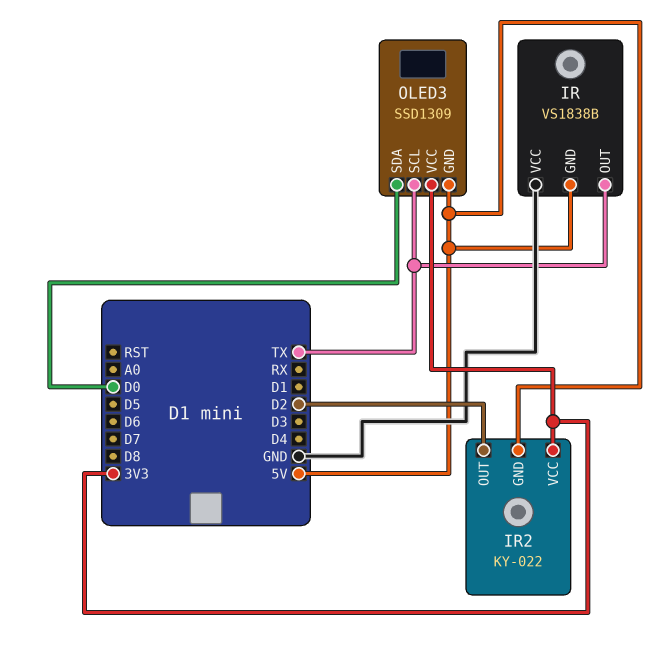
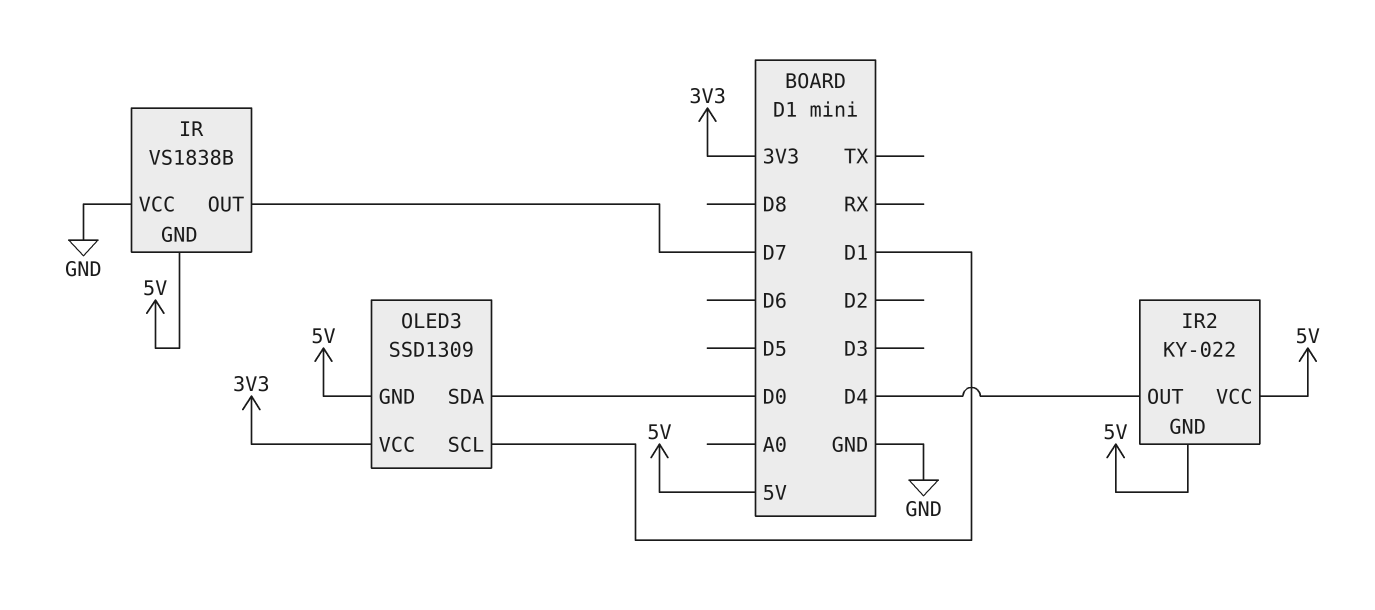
IR pin OUT: TX -> D7
IR2 pin OUT: D2 -> D4
IR2 pin VCC: 3V3 -> 5V
OLED3 pin SCL: TX -> D1

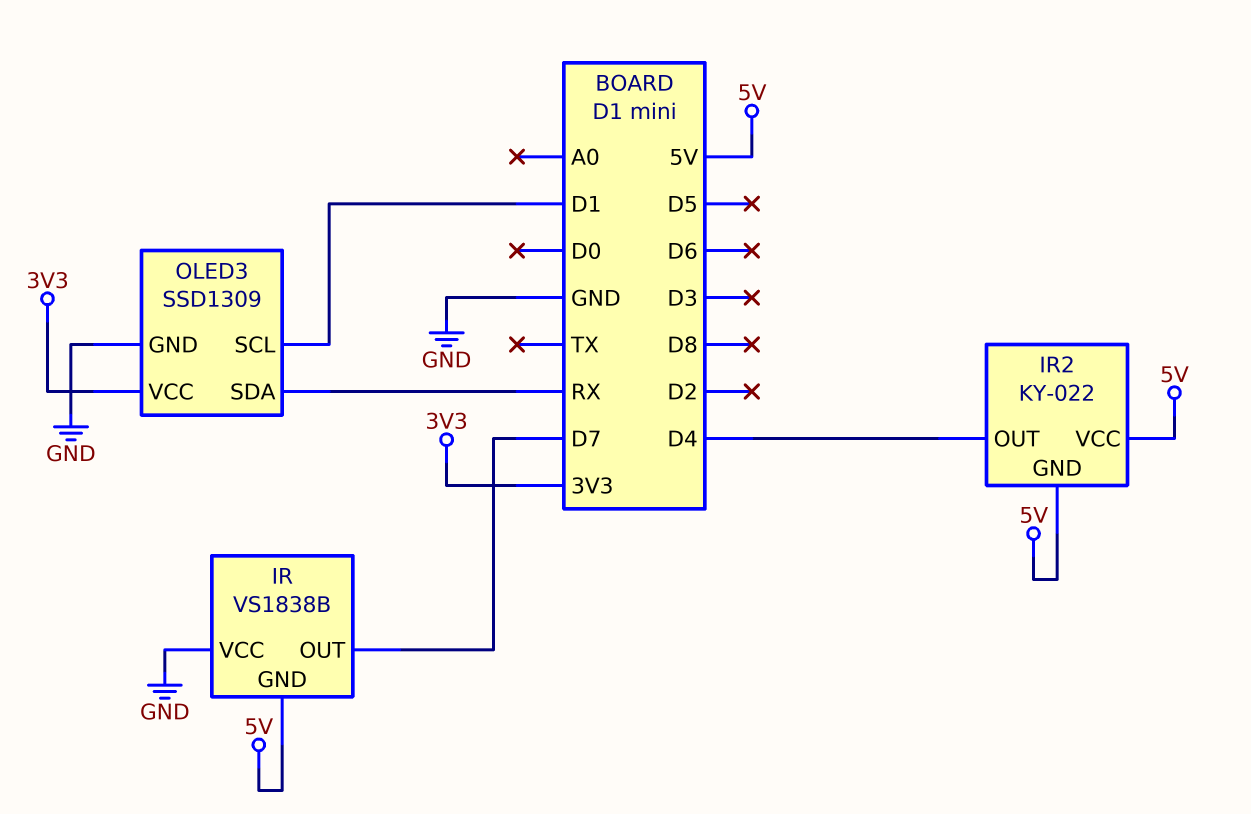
OLED3 pin GND: 5V -> GND
OLED3 pin SDA: D0 -> RX

